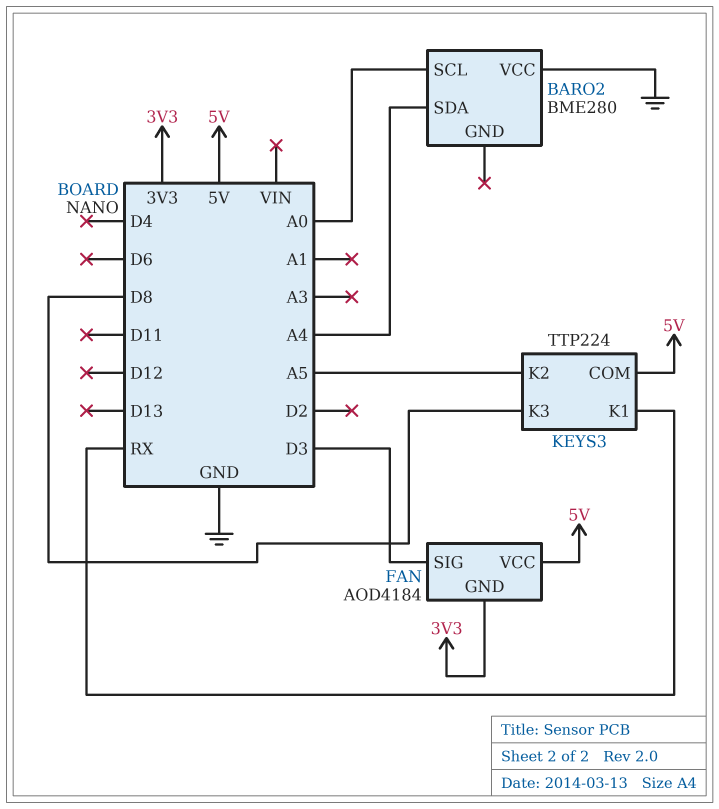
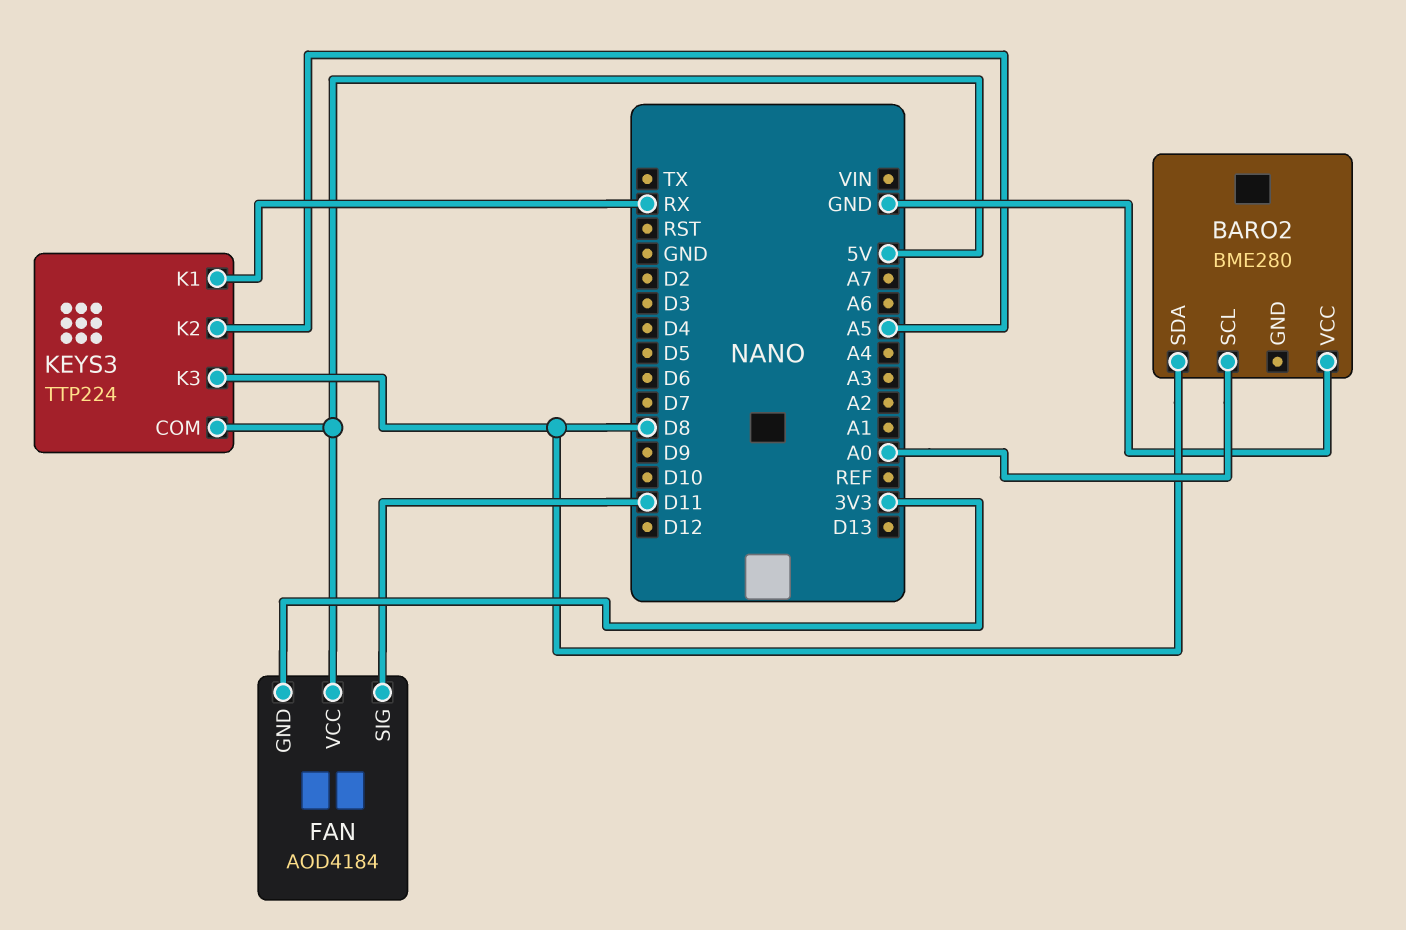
BARO2 pin SDA: A4 -> D8
FAN pin SIG: D3 -> D11

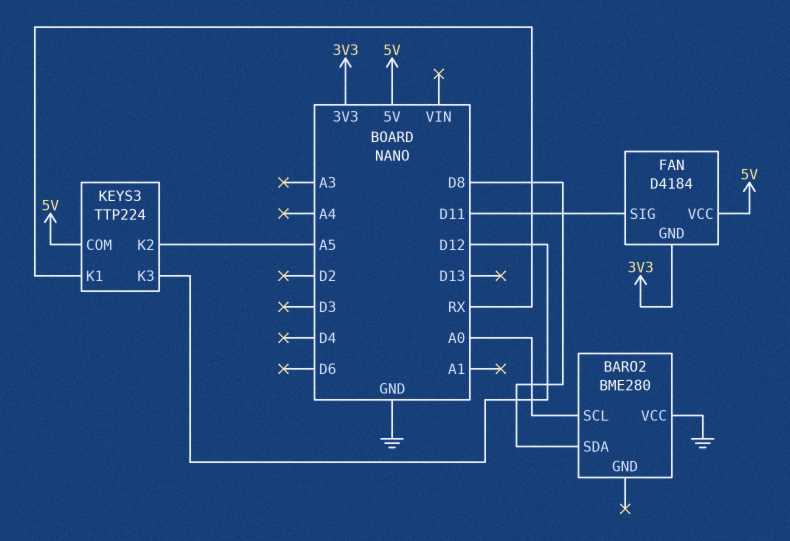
FAN: AOD4184 -> D4184
KEYS3 pin K3: D8 -> D12

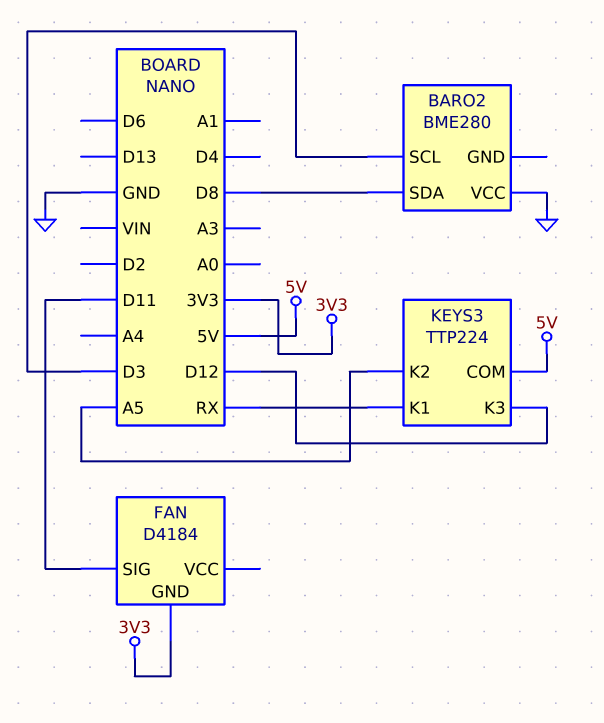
BARO2 pin SCL: A0 -> D3
FAN pin VCC: 5V -> none

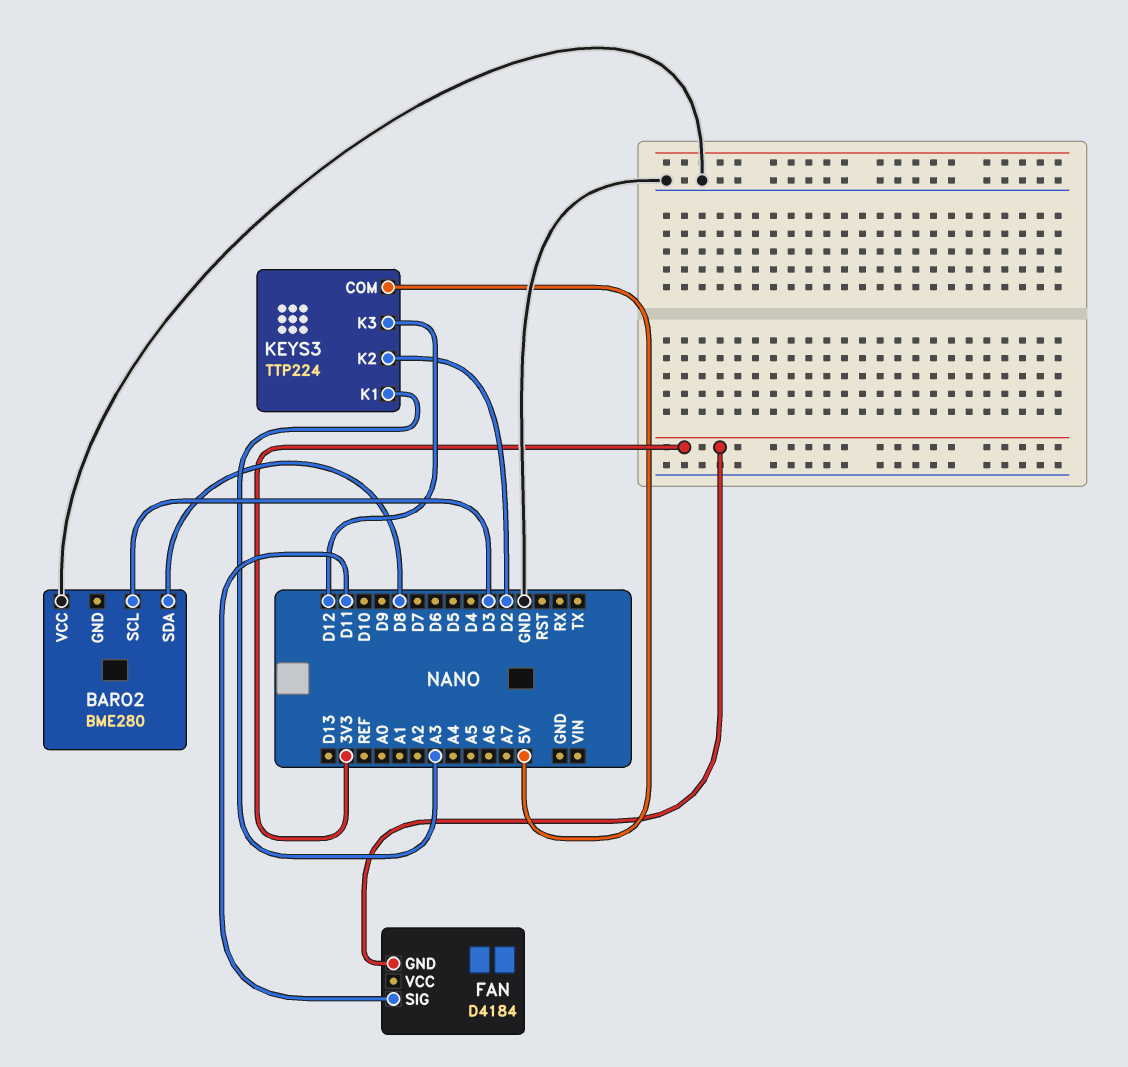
KEYS3 pin K1: RX -> A3
KEYS3 pin K2: A5 -> D2

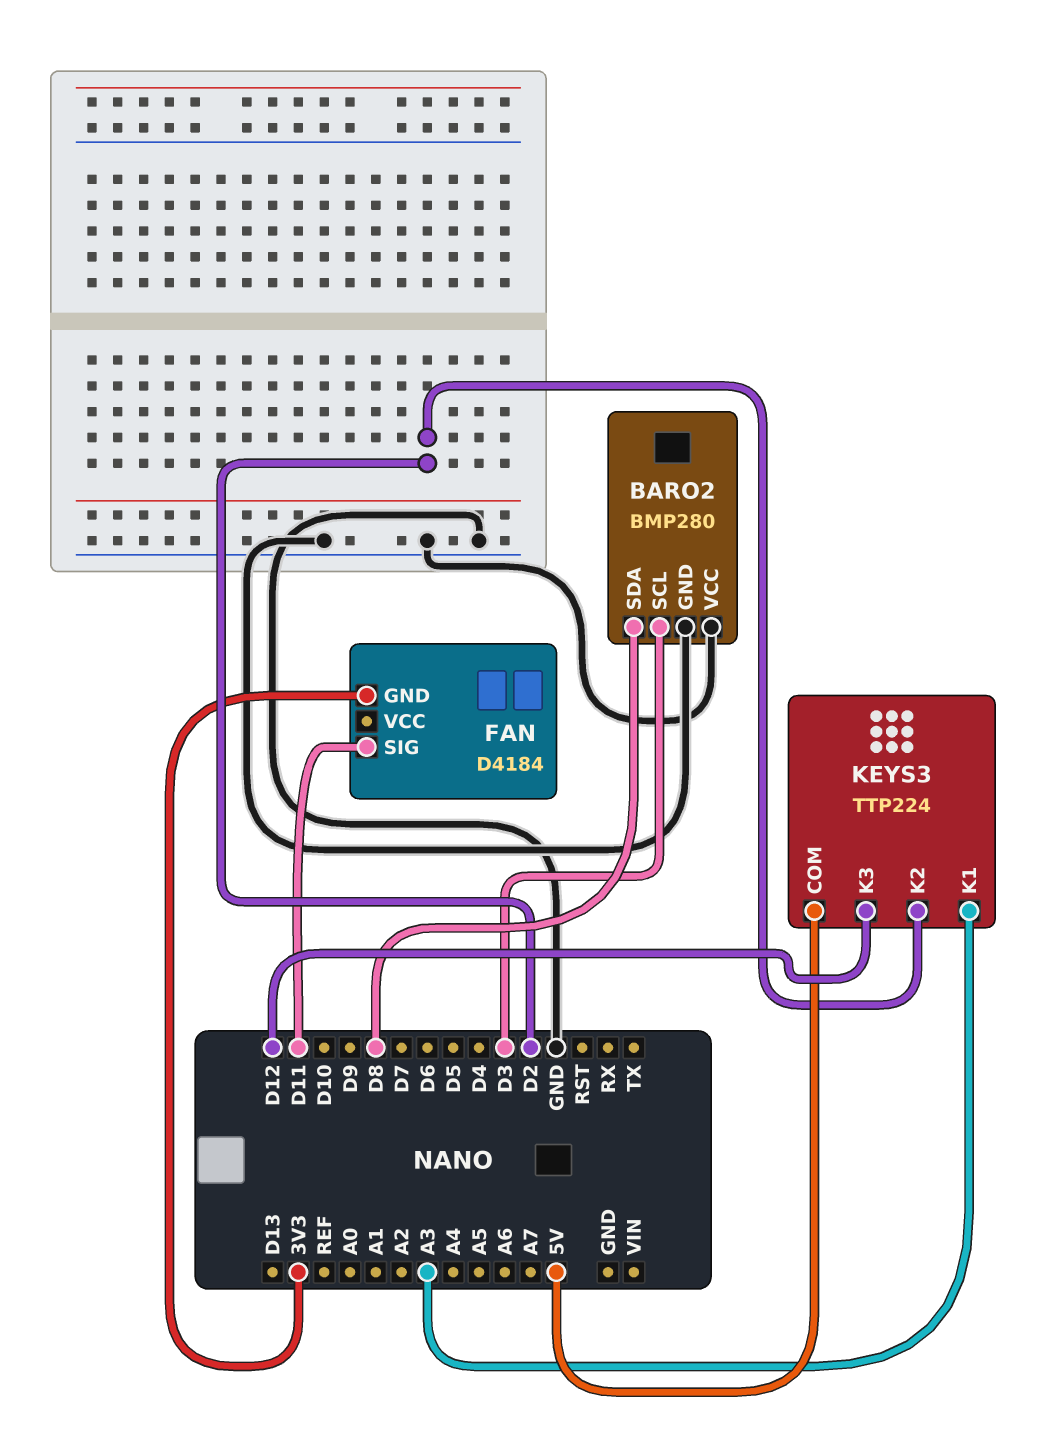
BARO2: BME280 -> BMP280
BARO2 pin GND: none -> GND

